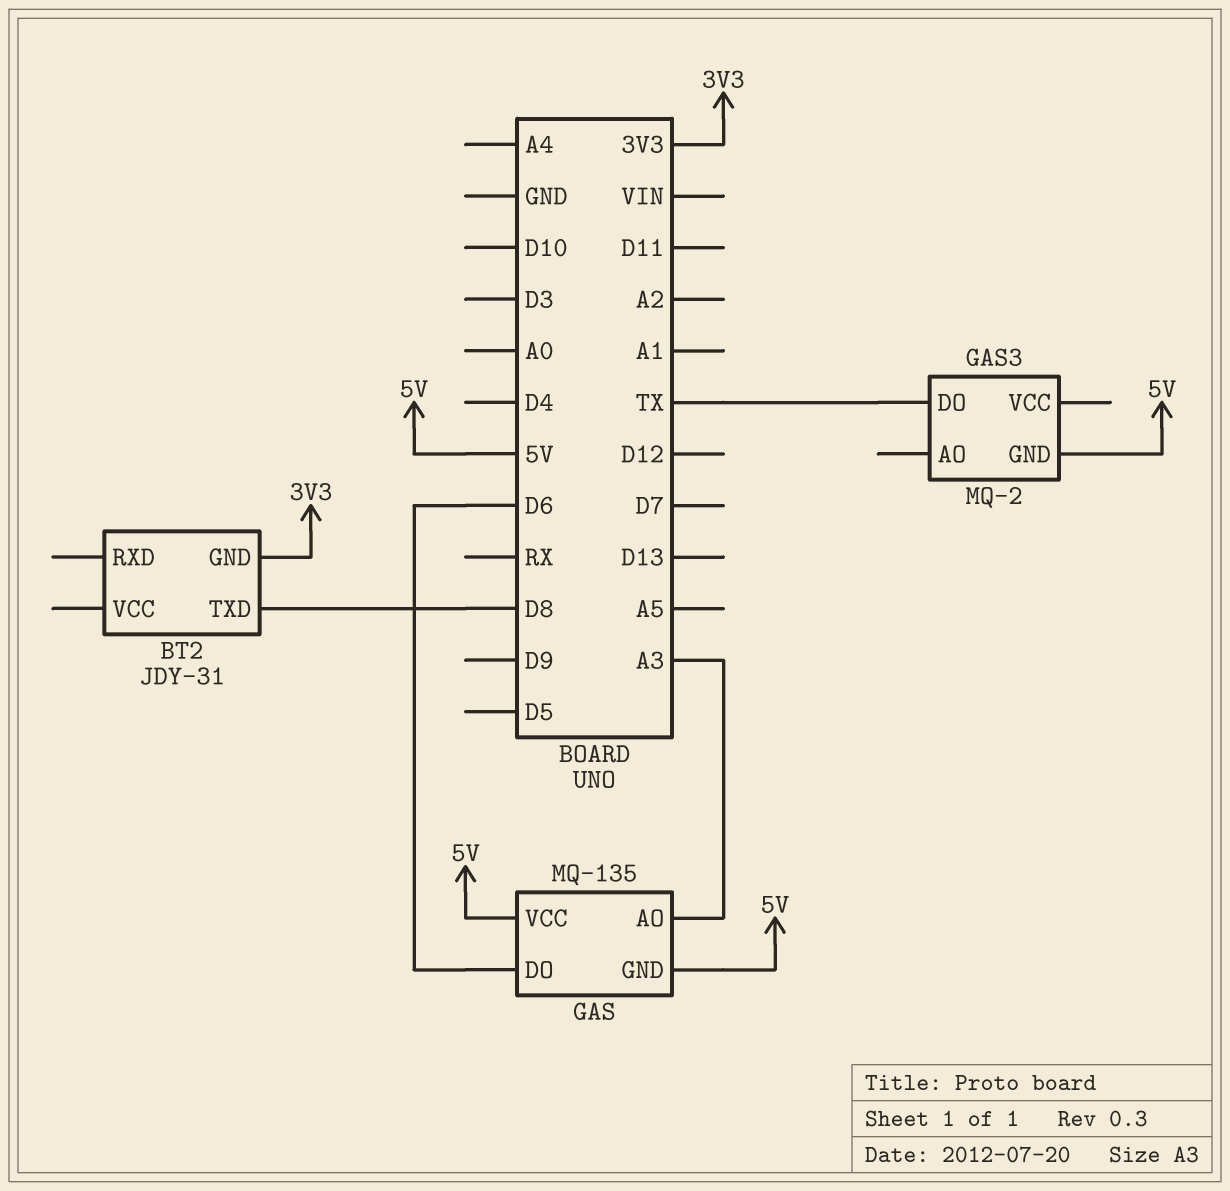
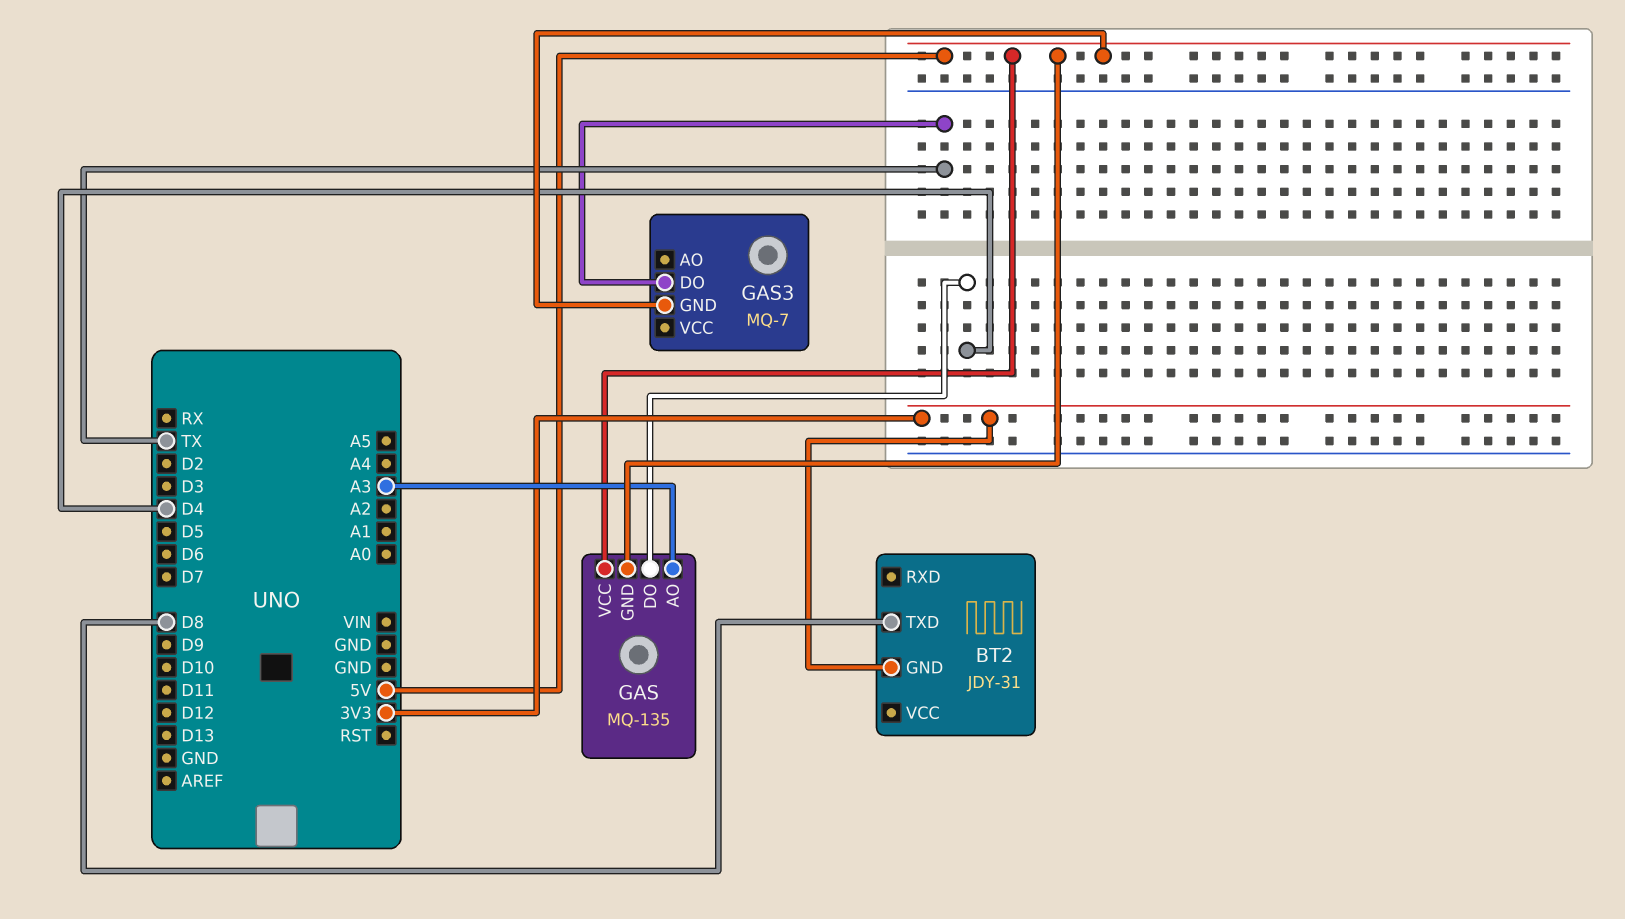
GAS pin DO: D6 -> D4
GAS3: MQ-2 -> MQ-7

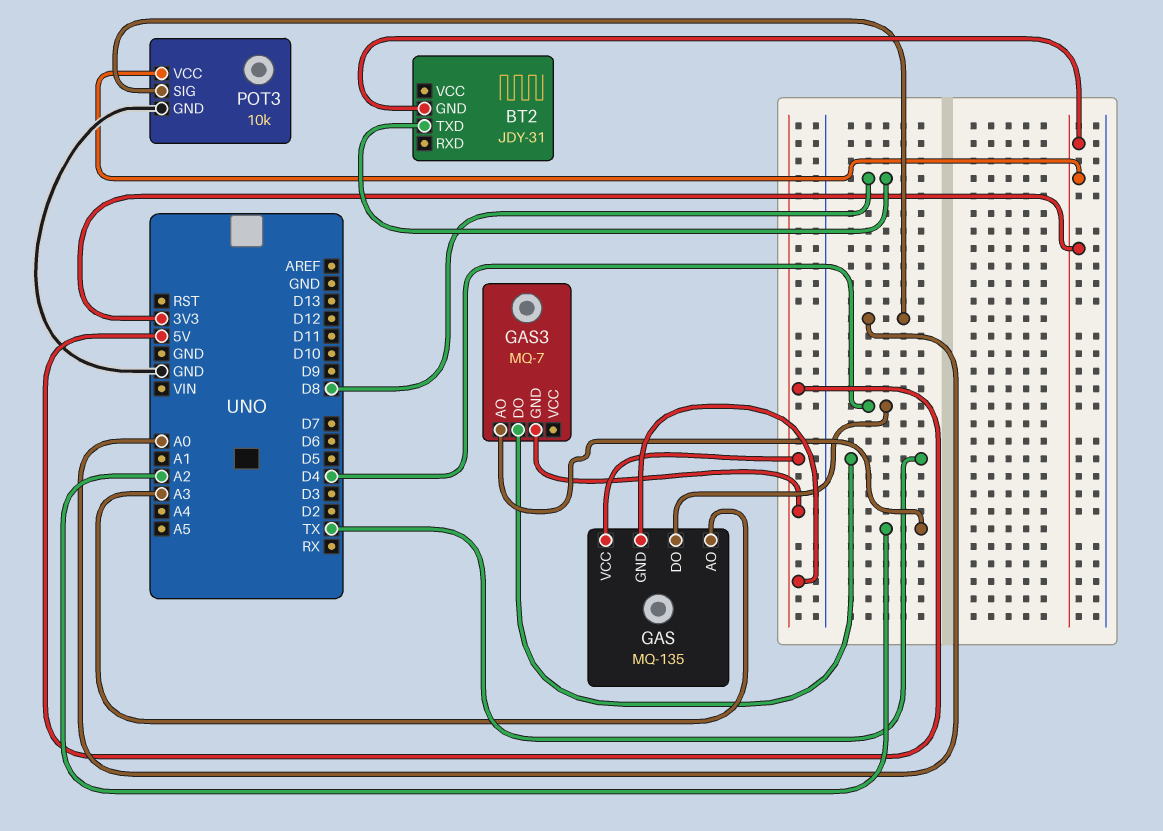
GAS3 pin AO: none -> A2
POT3: none -> 10k
POT3 pin GND: none -> GND
POT3 pin SIG: none -> A0
POT3 pin VCC: none -> 3V3

